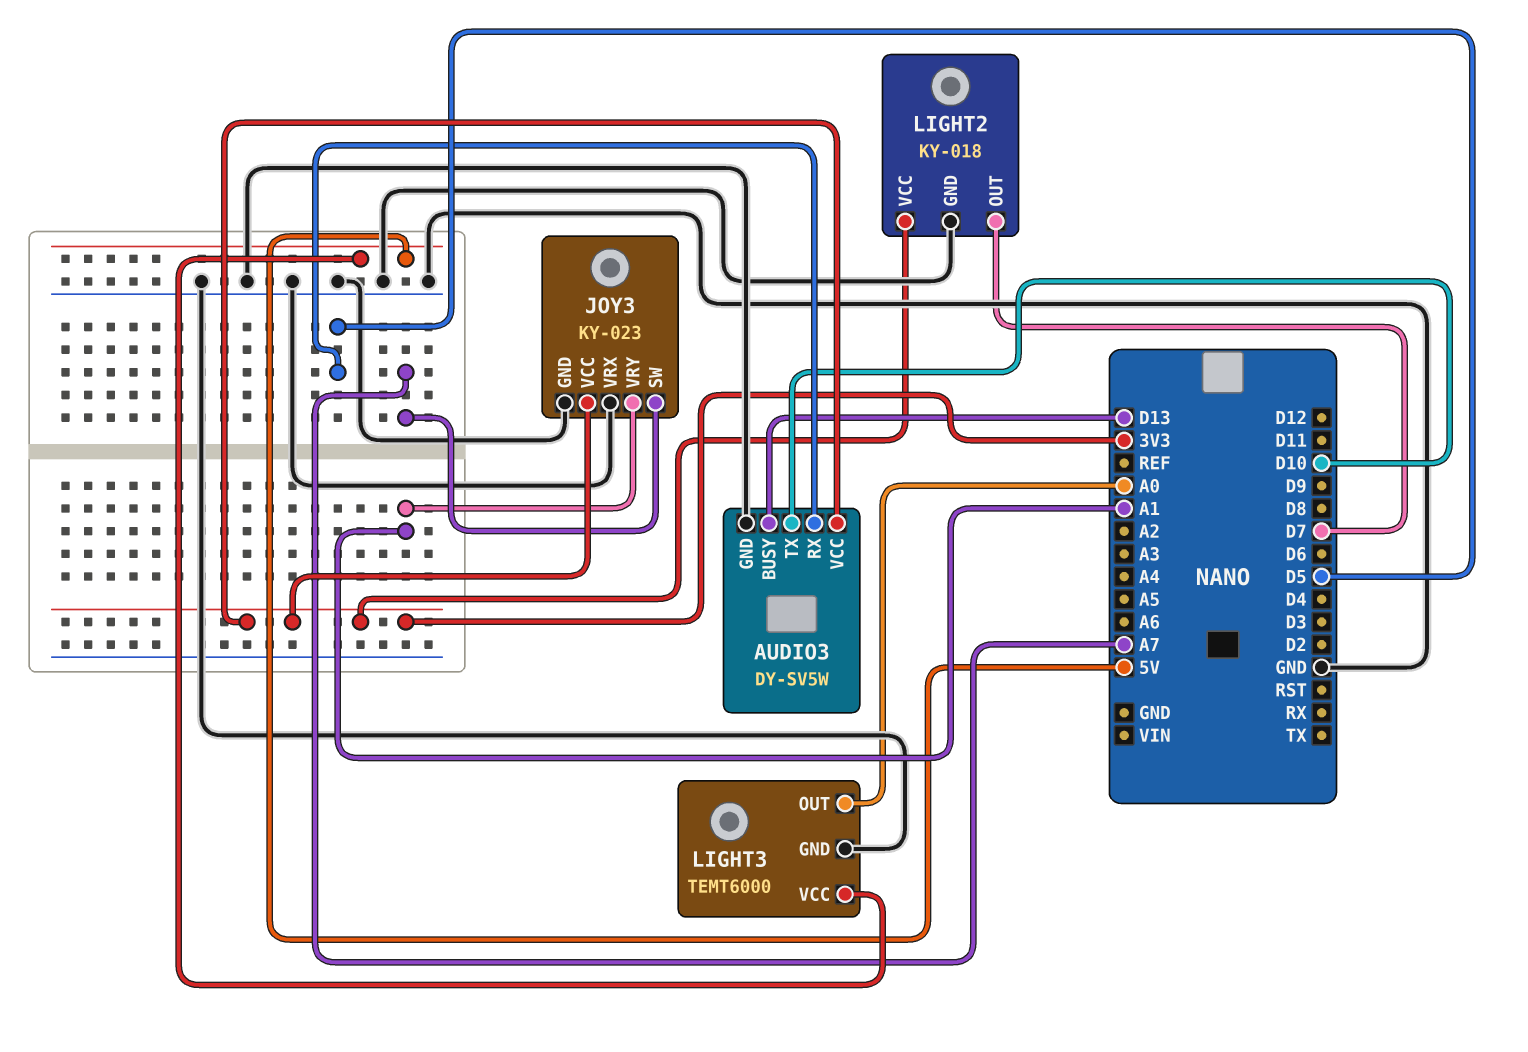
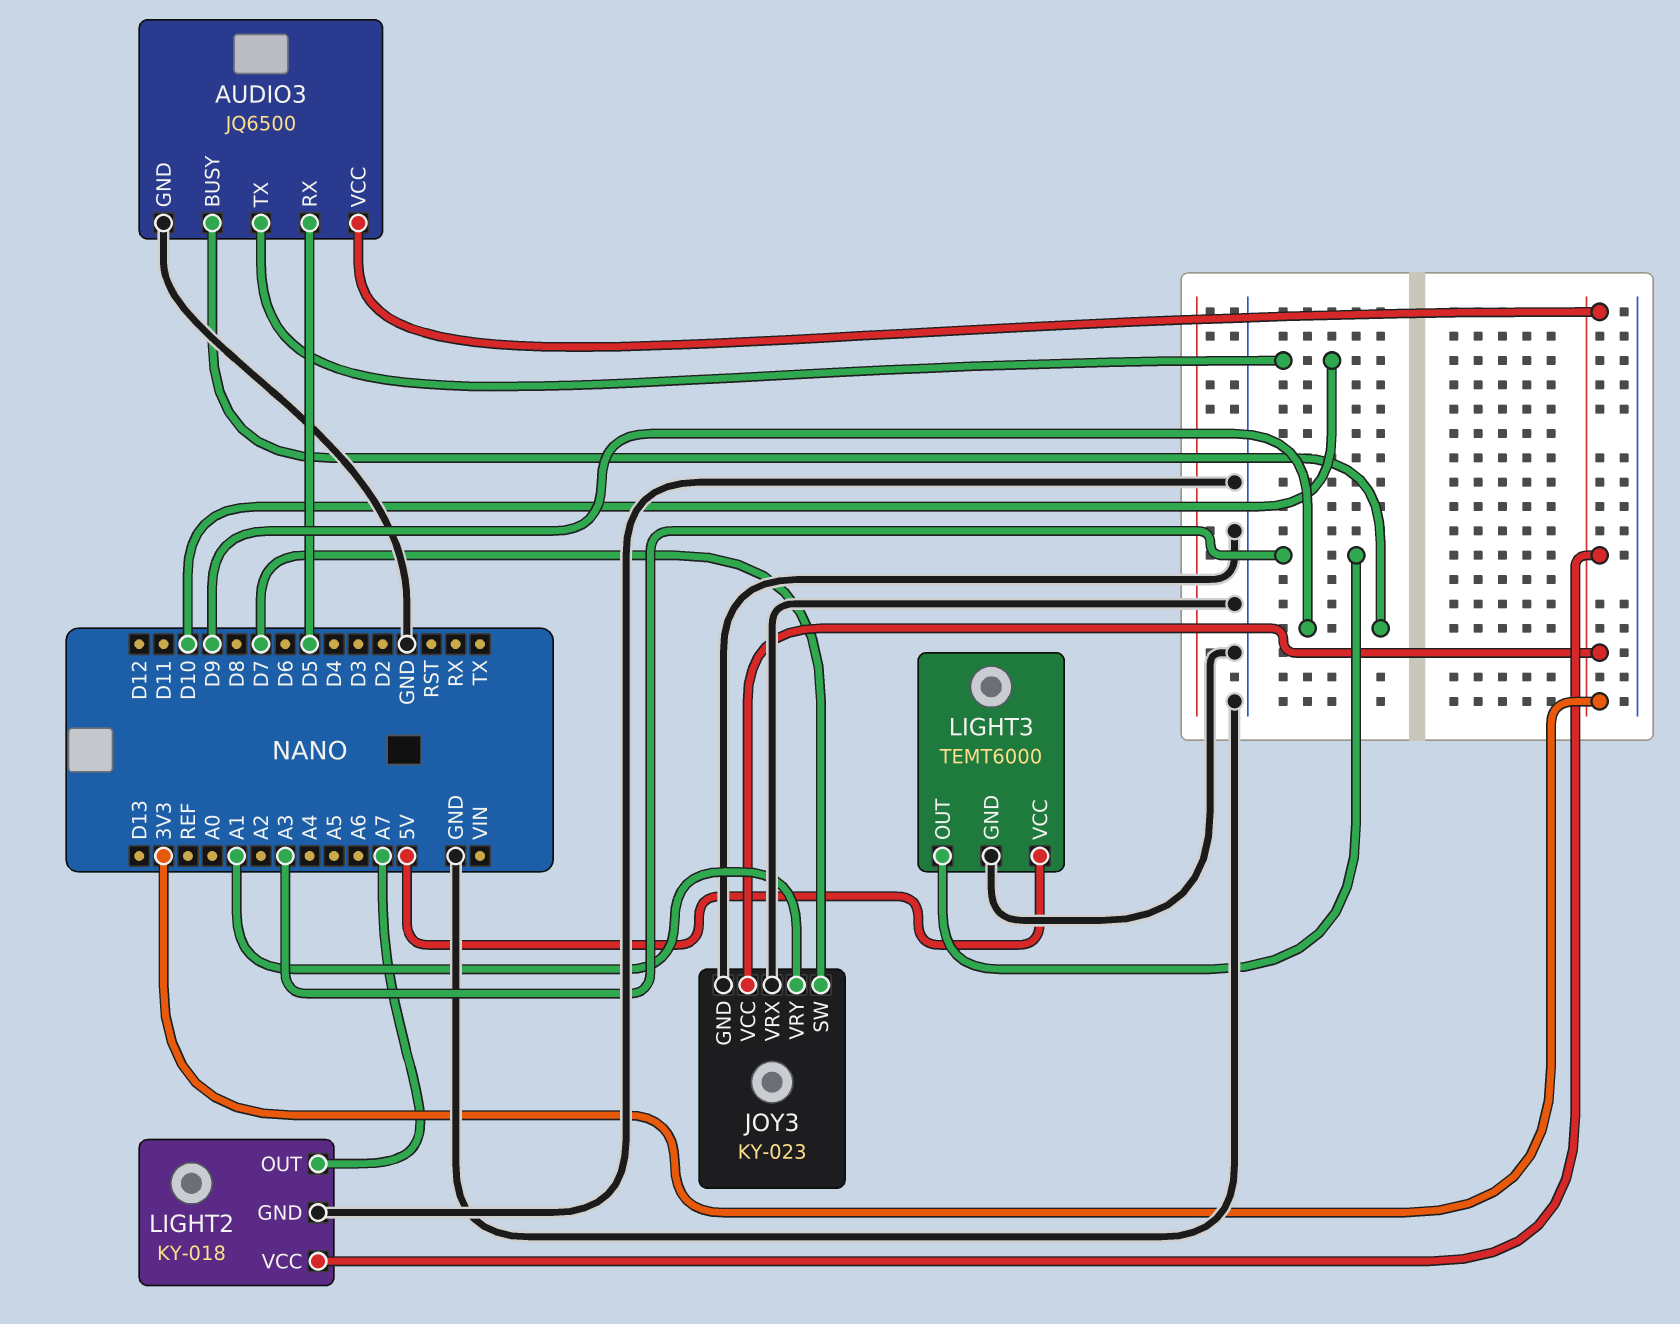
AUDIO3: DY-SV5W -> JQ6500
AUDIO3 pin BUSY: D13 -> D9
JOY3 pin SW: A7 -> D7
LIGHT2 pin OUT: D7 -> A7
LIGHT3 pin OUT: A0 -> A3

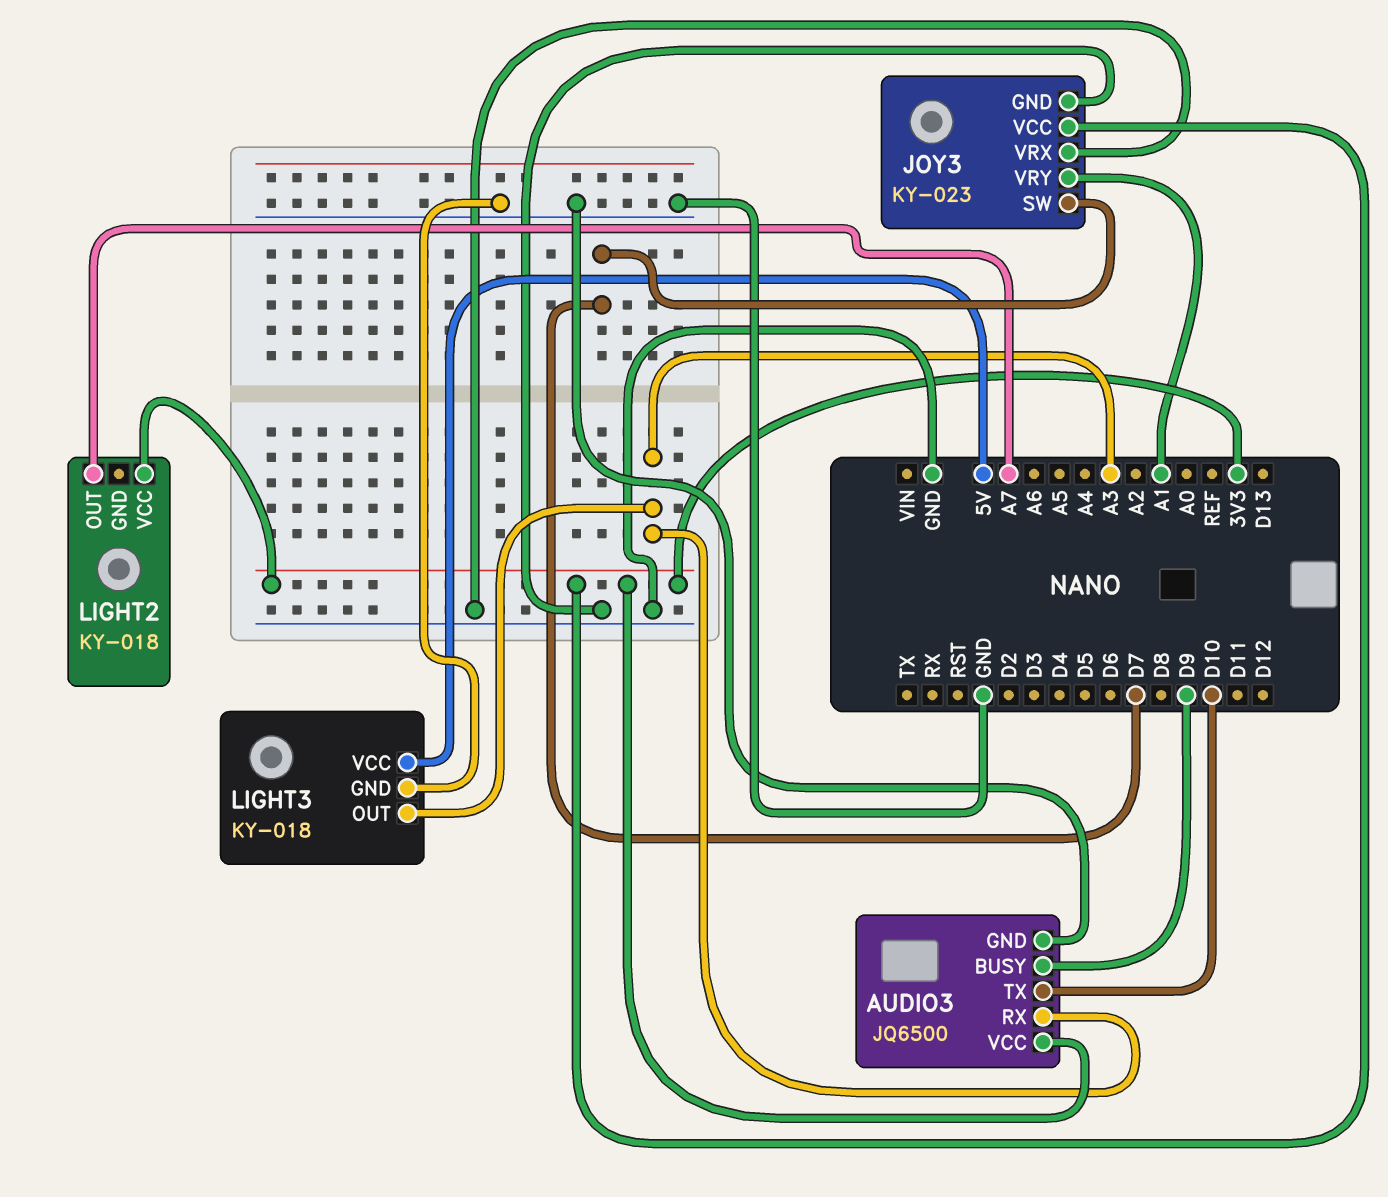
AUDIO3 pin RX: D5 -> A3
LIGHT2 pin GND: GND -> none
LIGHT3: TEMT6000 -> KY-018

